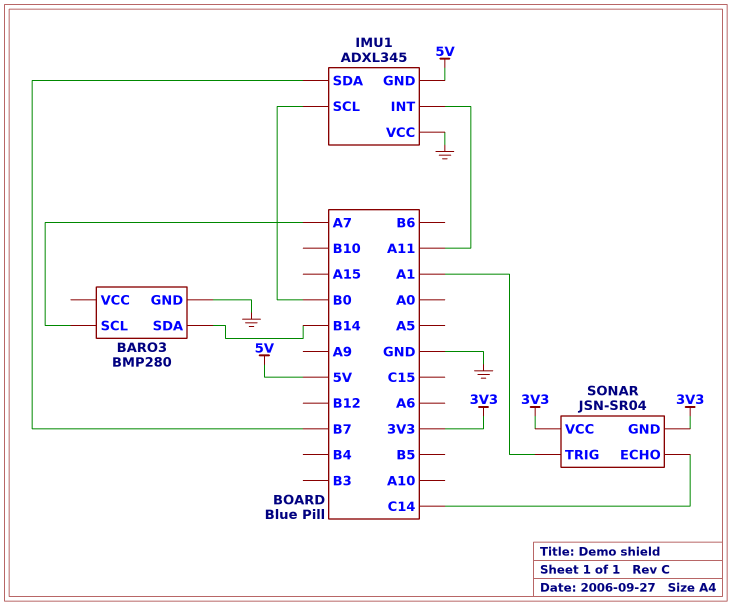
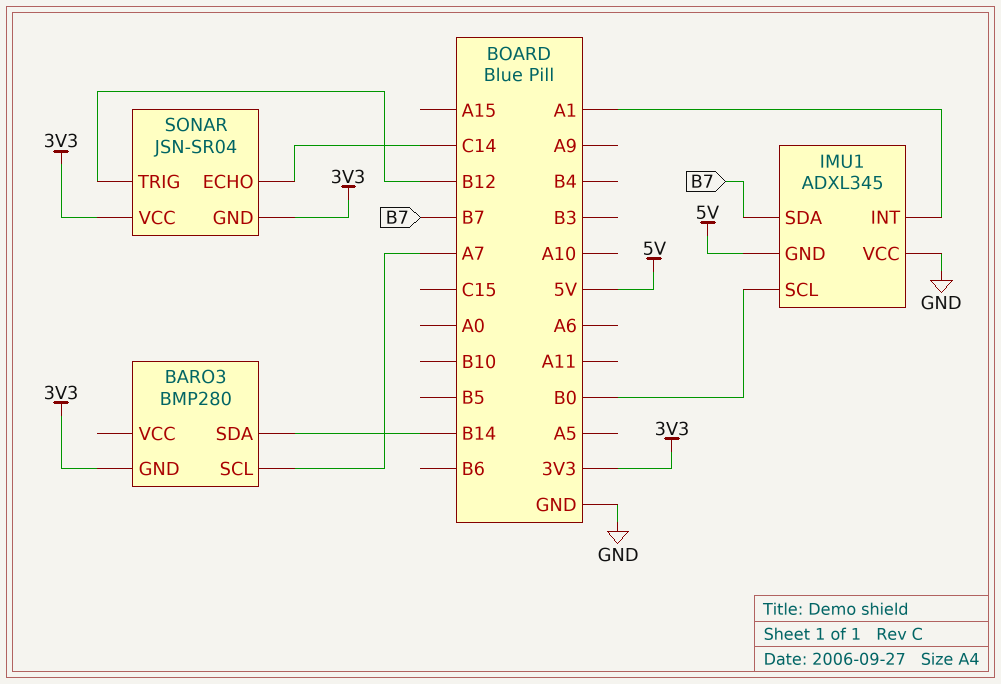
BARO3 pin GND: GND -> 3V3
IMU1 pin INT: A11 -> A1
SONAR pin TRIG: A1 -> B12

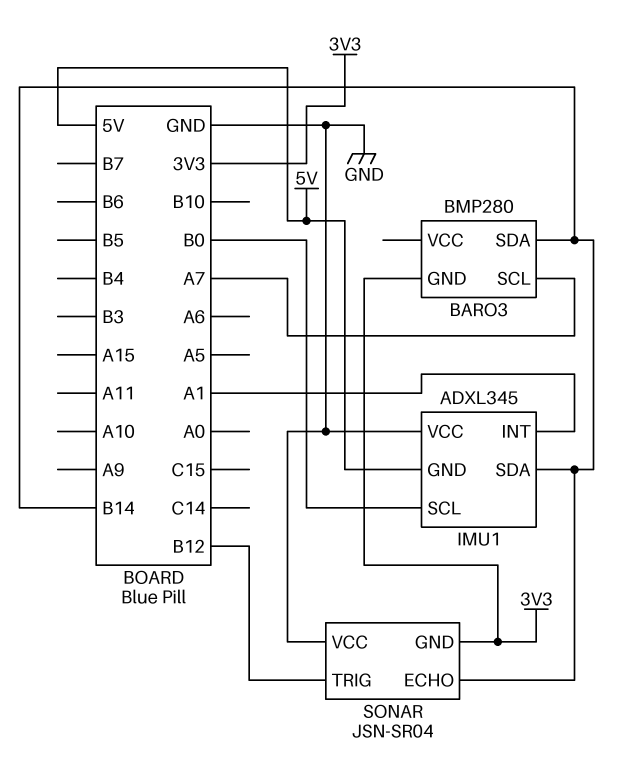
IMU1 pin SDA: B7 -> B14
SONAR pin ECHO: C14 -> B14
SONAR pin VCC: 3V3 -> GND

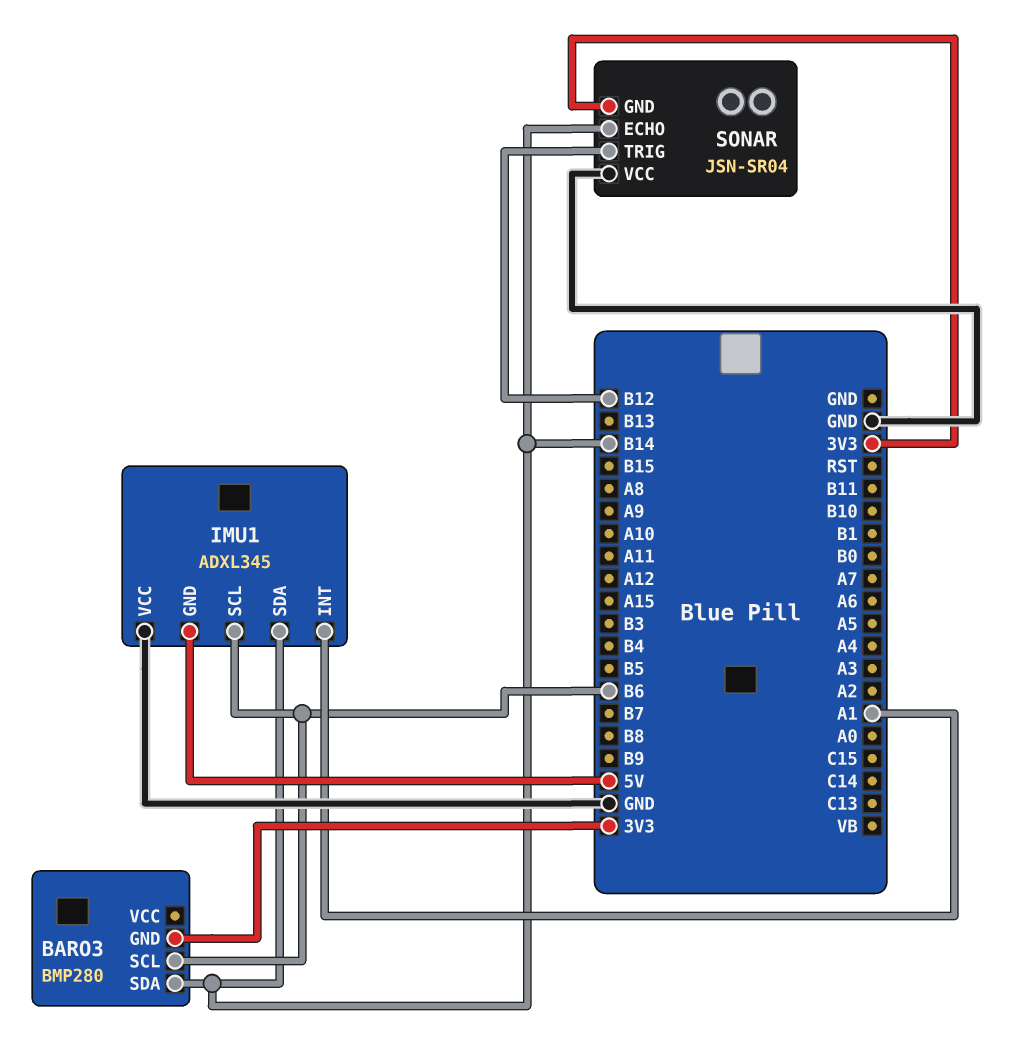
BARO3 pin SCL: A7 -> B6
IMU1 pin SCL: B0 -> B6

